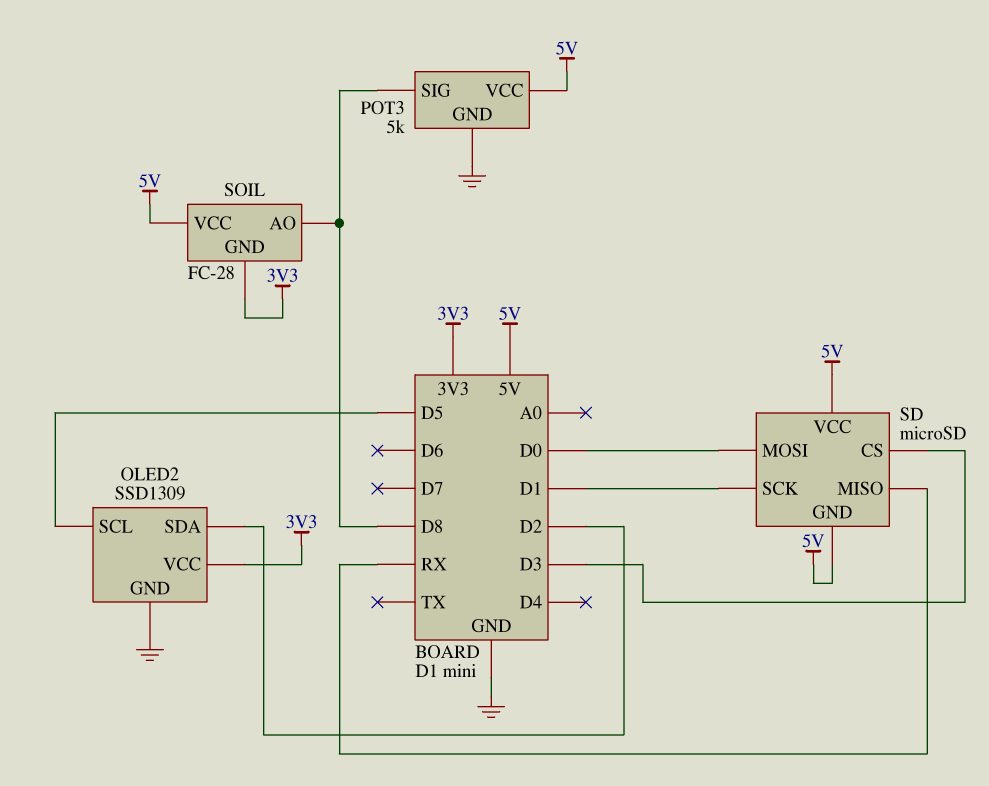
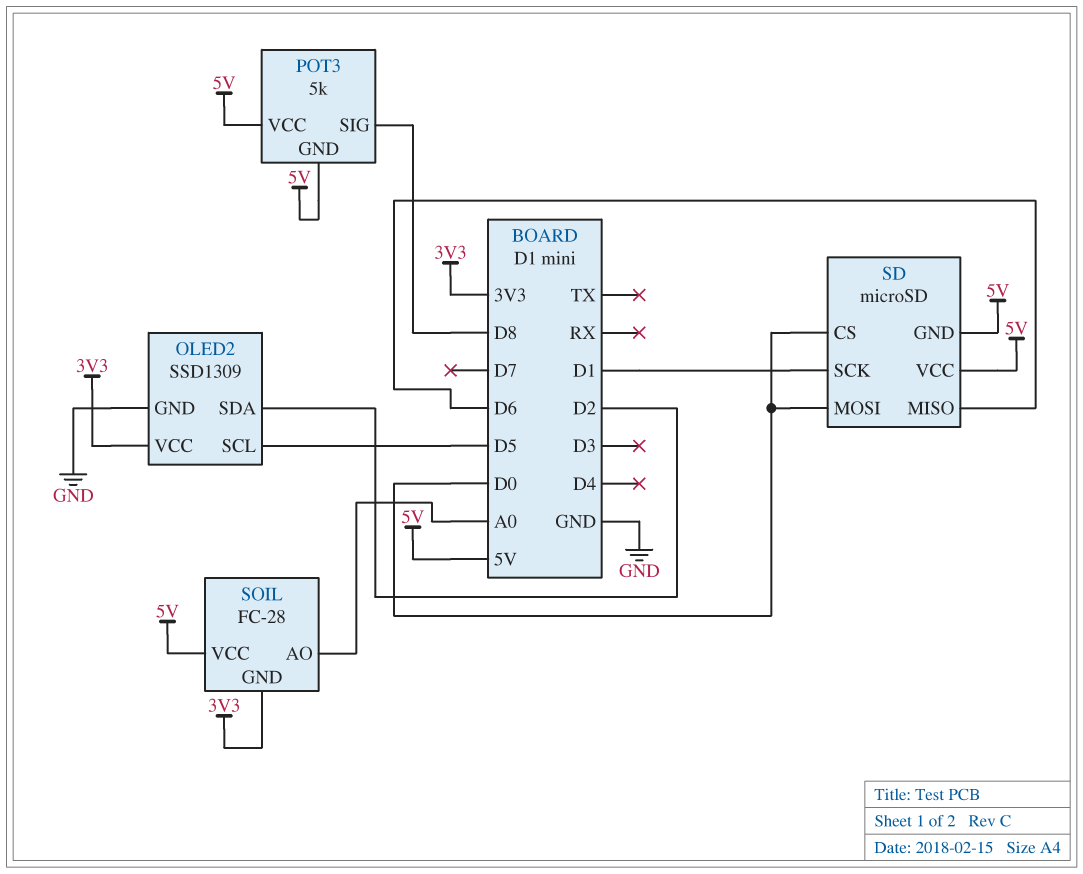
POT3 pin GND: GND -> 5V
SD pin CS: D3 -> D0
SD pin MISO: RX -> D6
SOIL pin AO: D8 -> A0

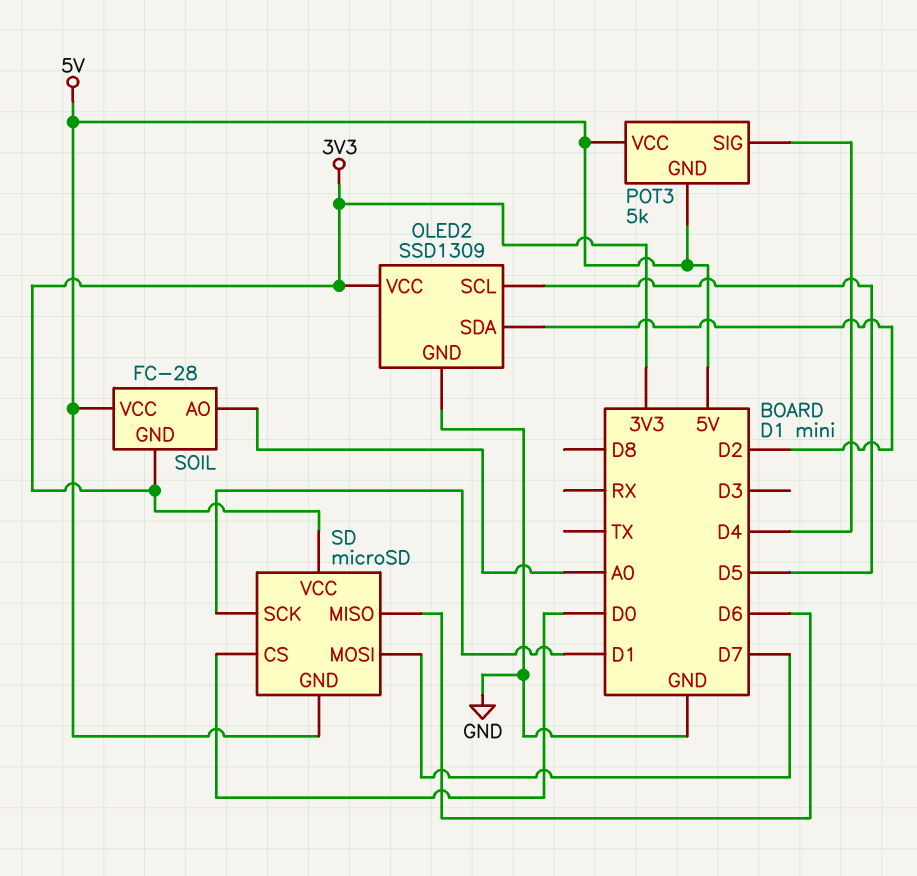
POT3 pin SIG: D8 -> D4
SD pin MOSI: D0 -> D7
SD pin VCC: 5V -> 3V3

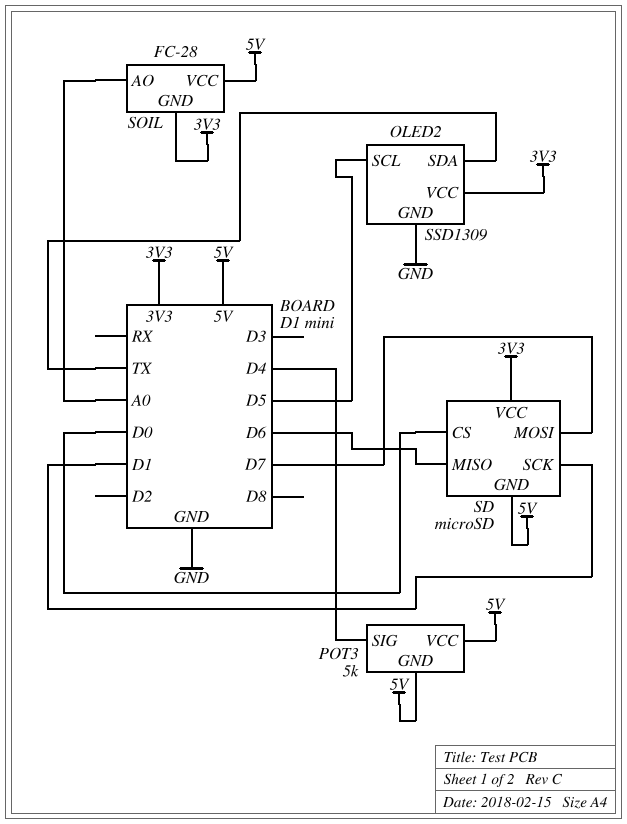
OLED2 pin SDA: D2 -> TX

